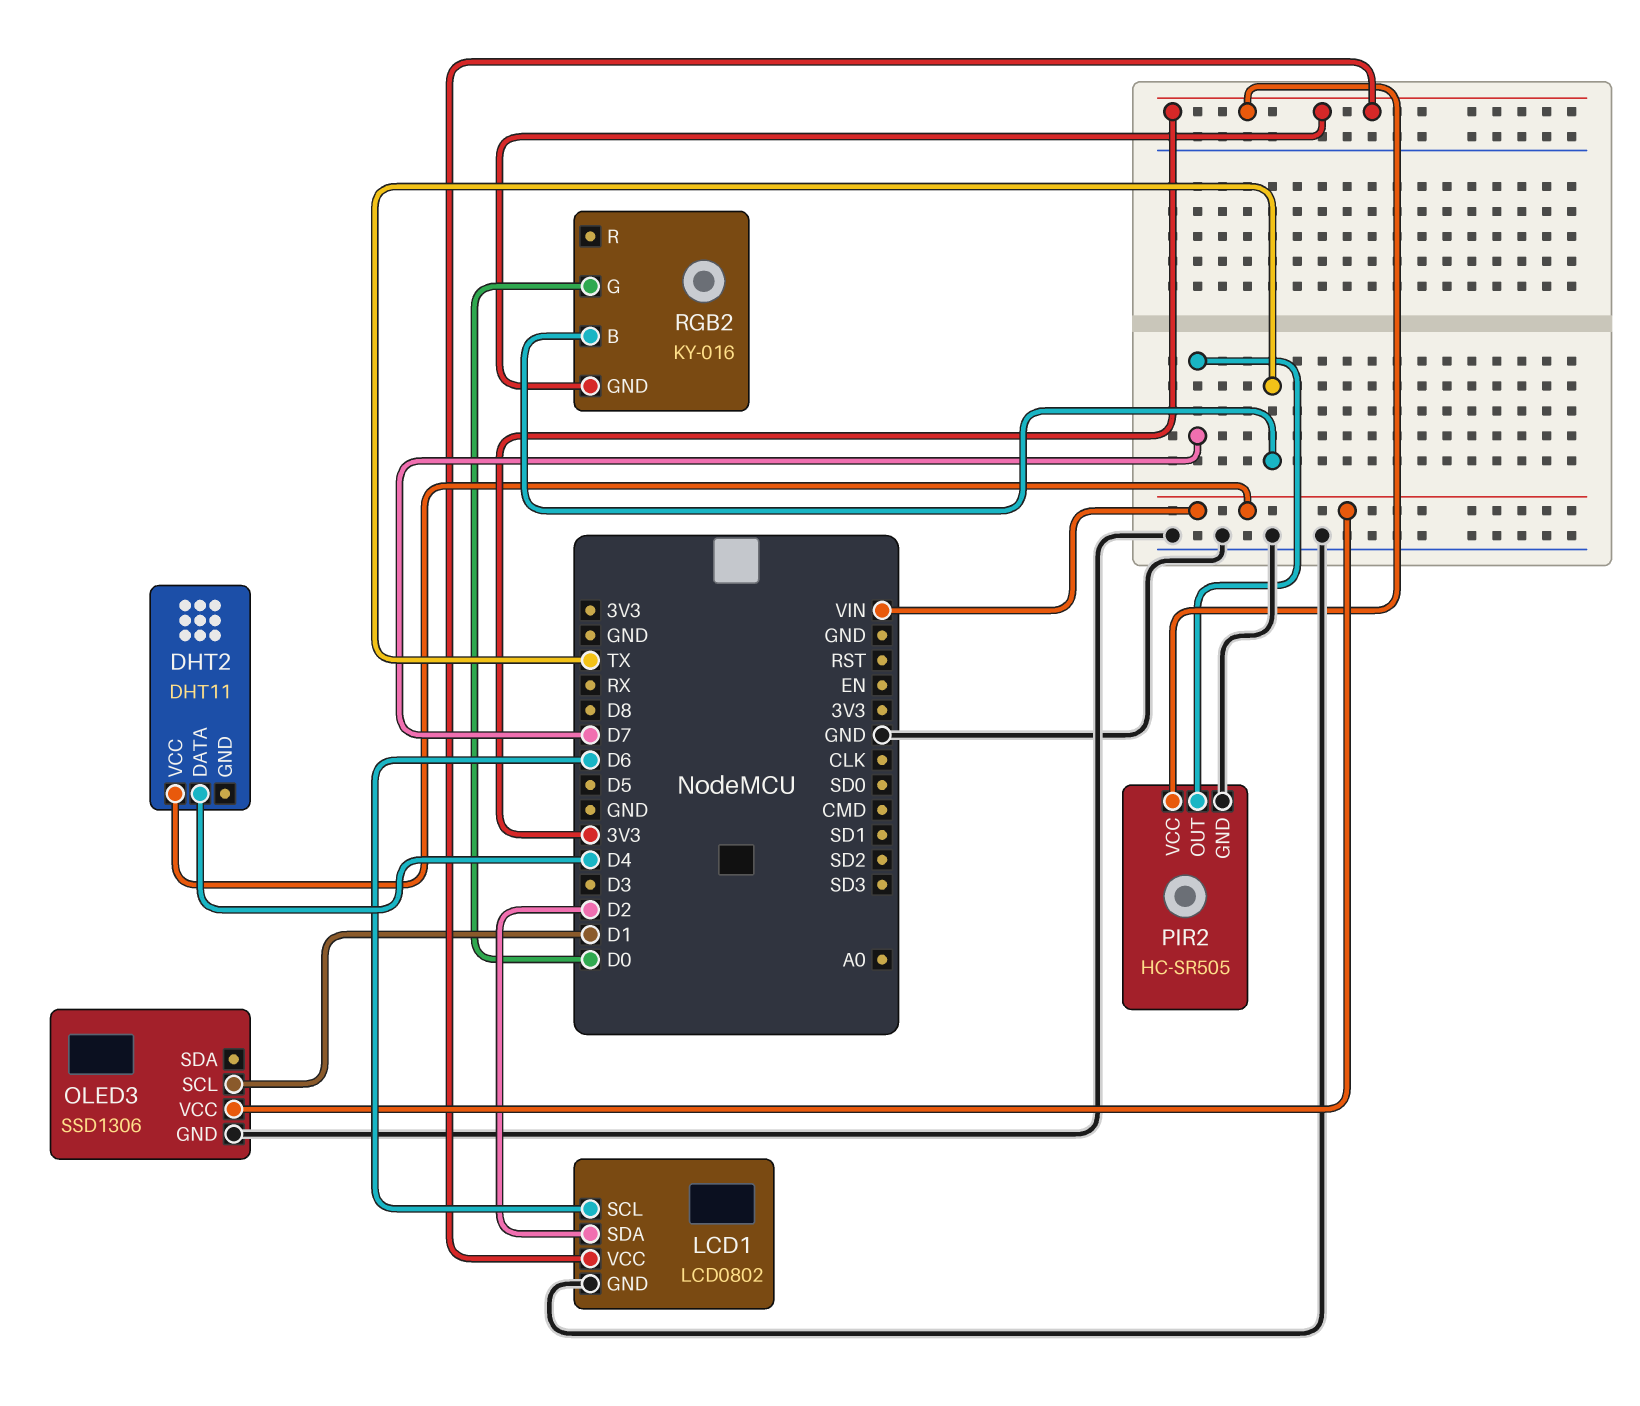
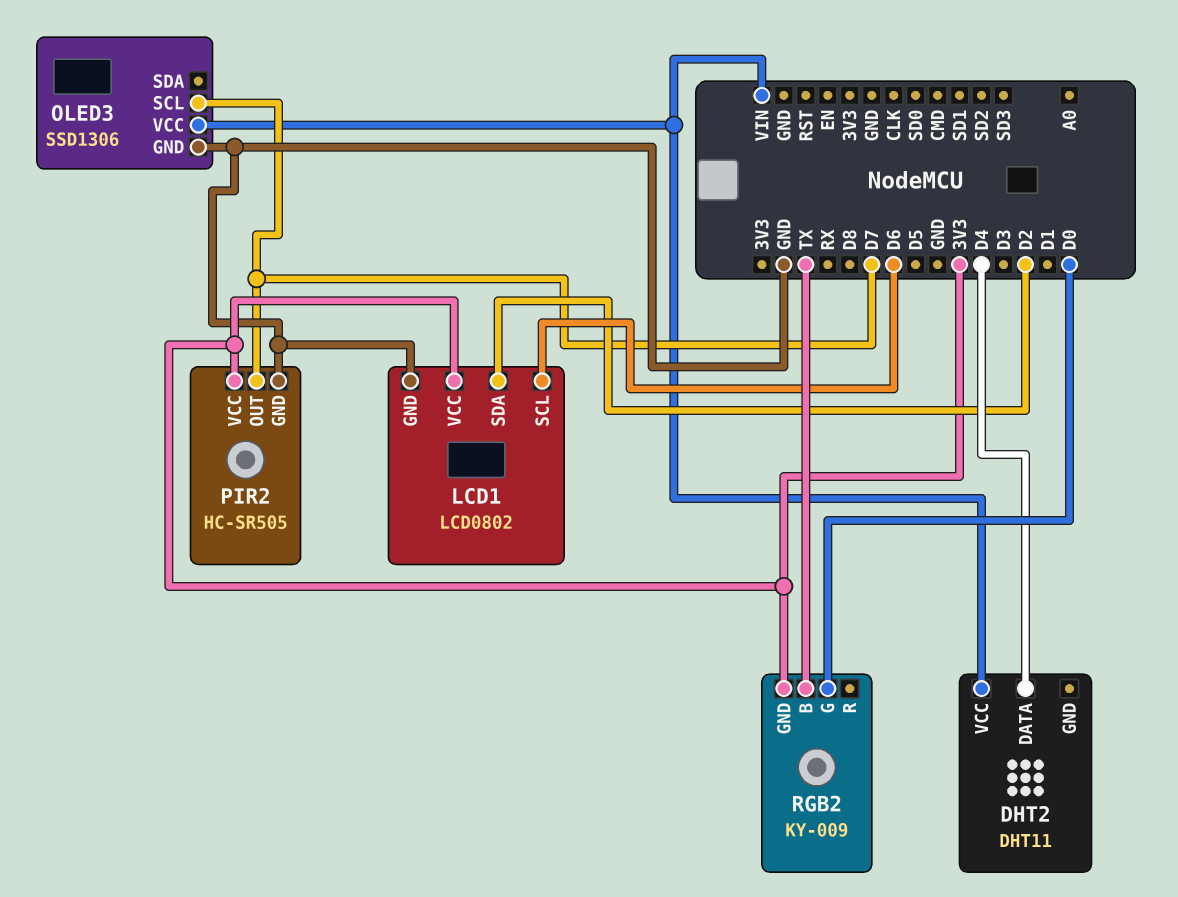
OLED3 pin SCL: D1 -> D7
RGB2: KY-016 -> KY-009

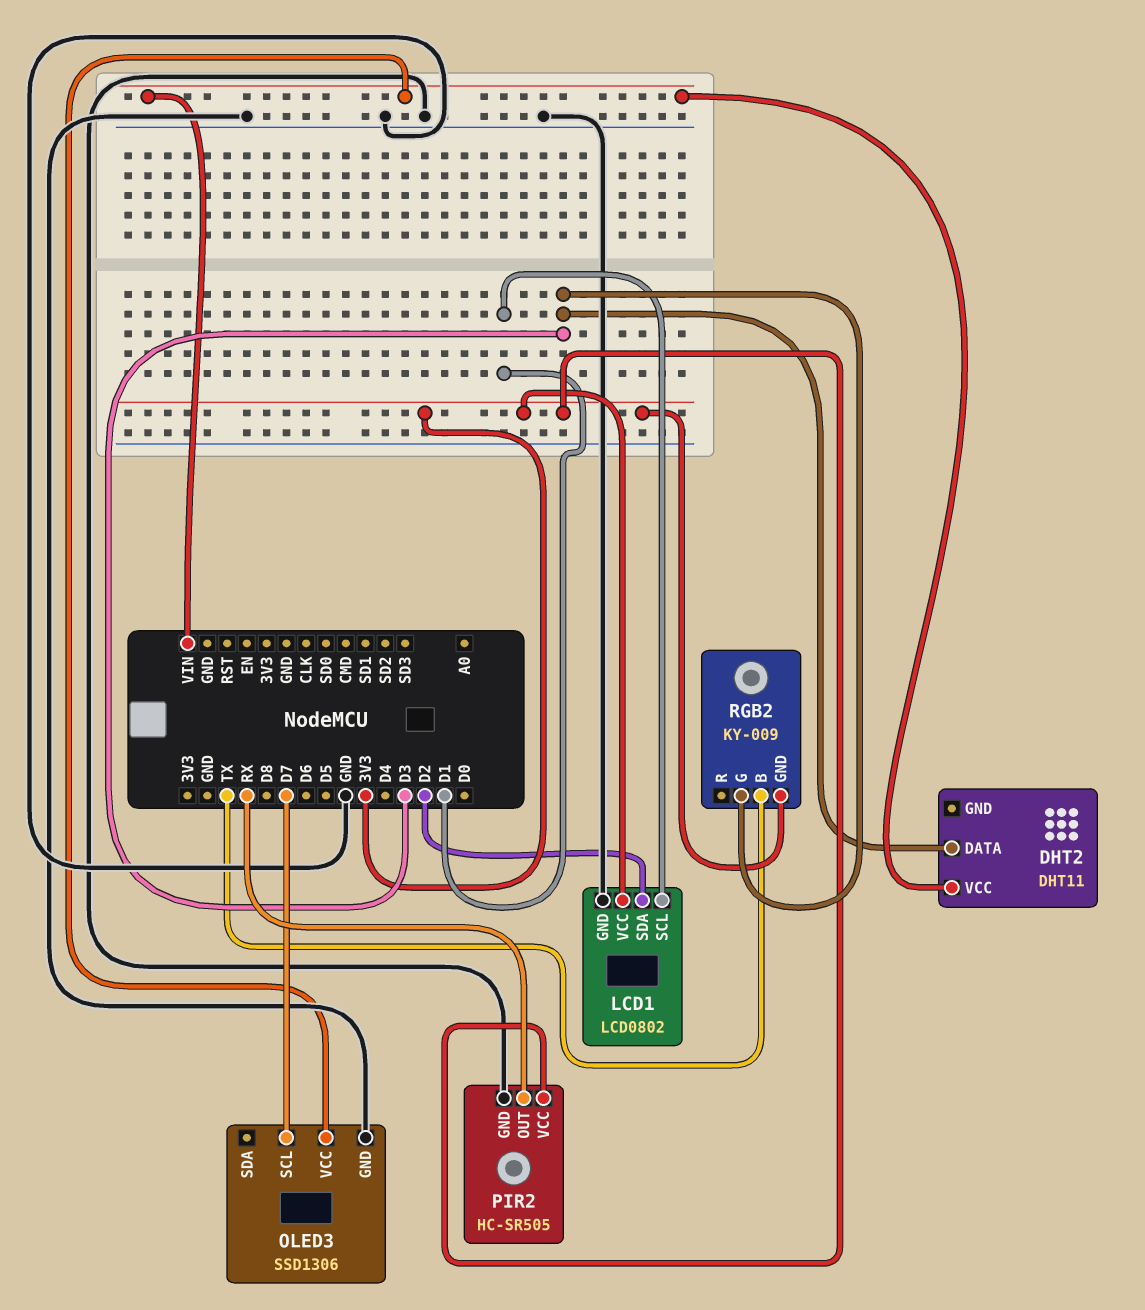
DHT2 pin DATA: D4 -> D3
LCD1 pin SCL: D6 -> D1
PIR2 pin OUT: D7 -> RX
RGB2 pin G: D0 -> D3

